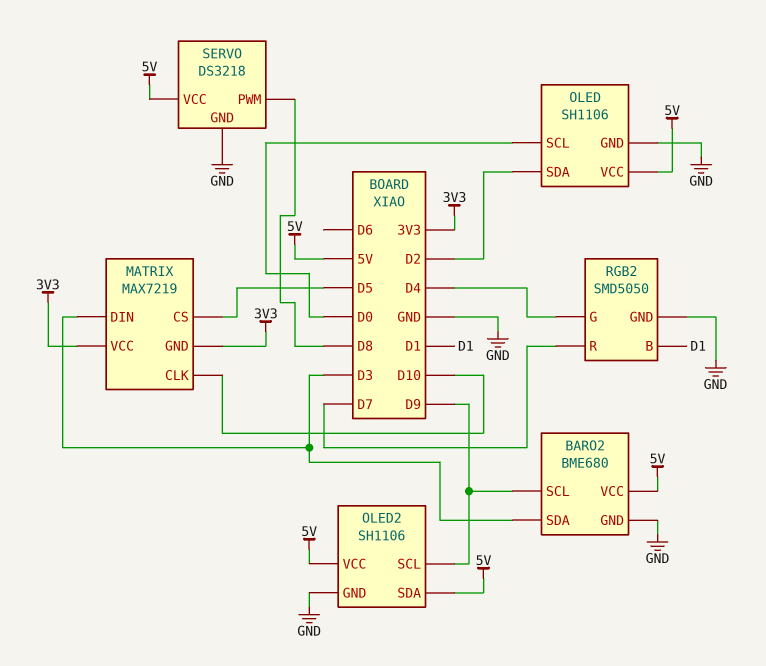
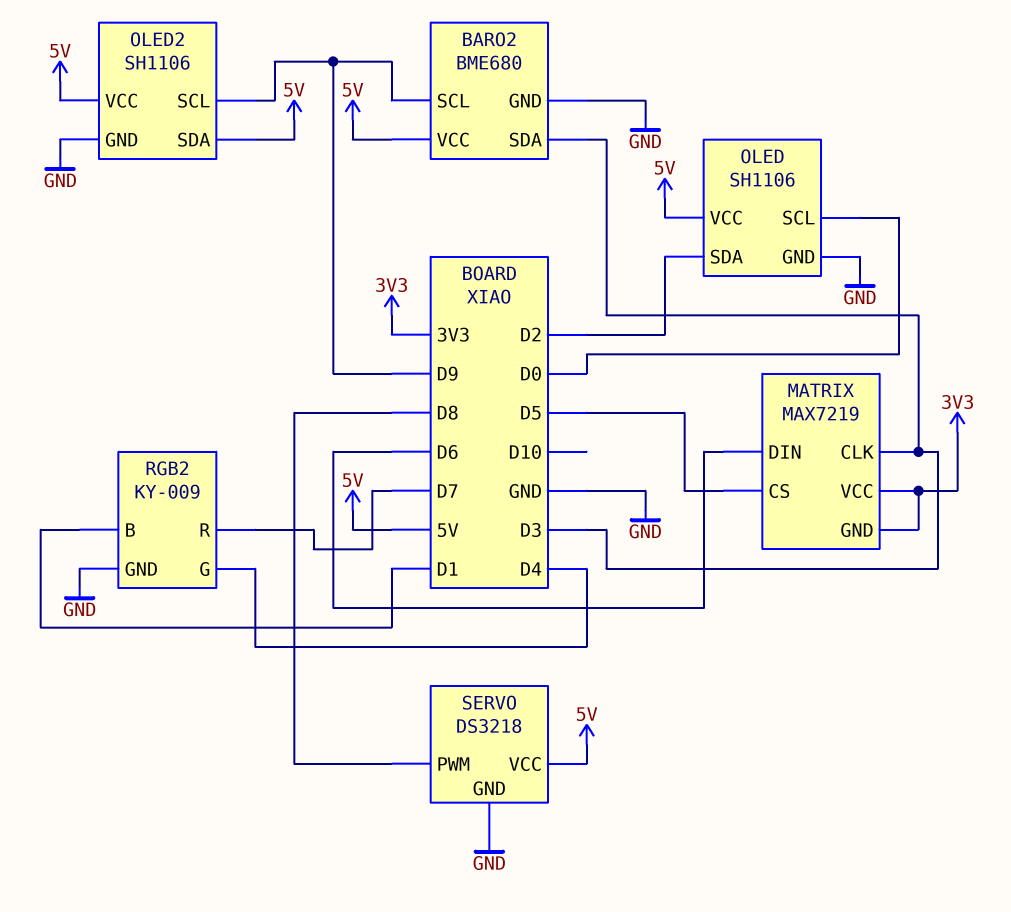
MATRIX pin CLK: D10 -> D3
MATRIX pin DIN: D3 -> D6
RGB2: SMD5050 -> KY-009

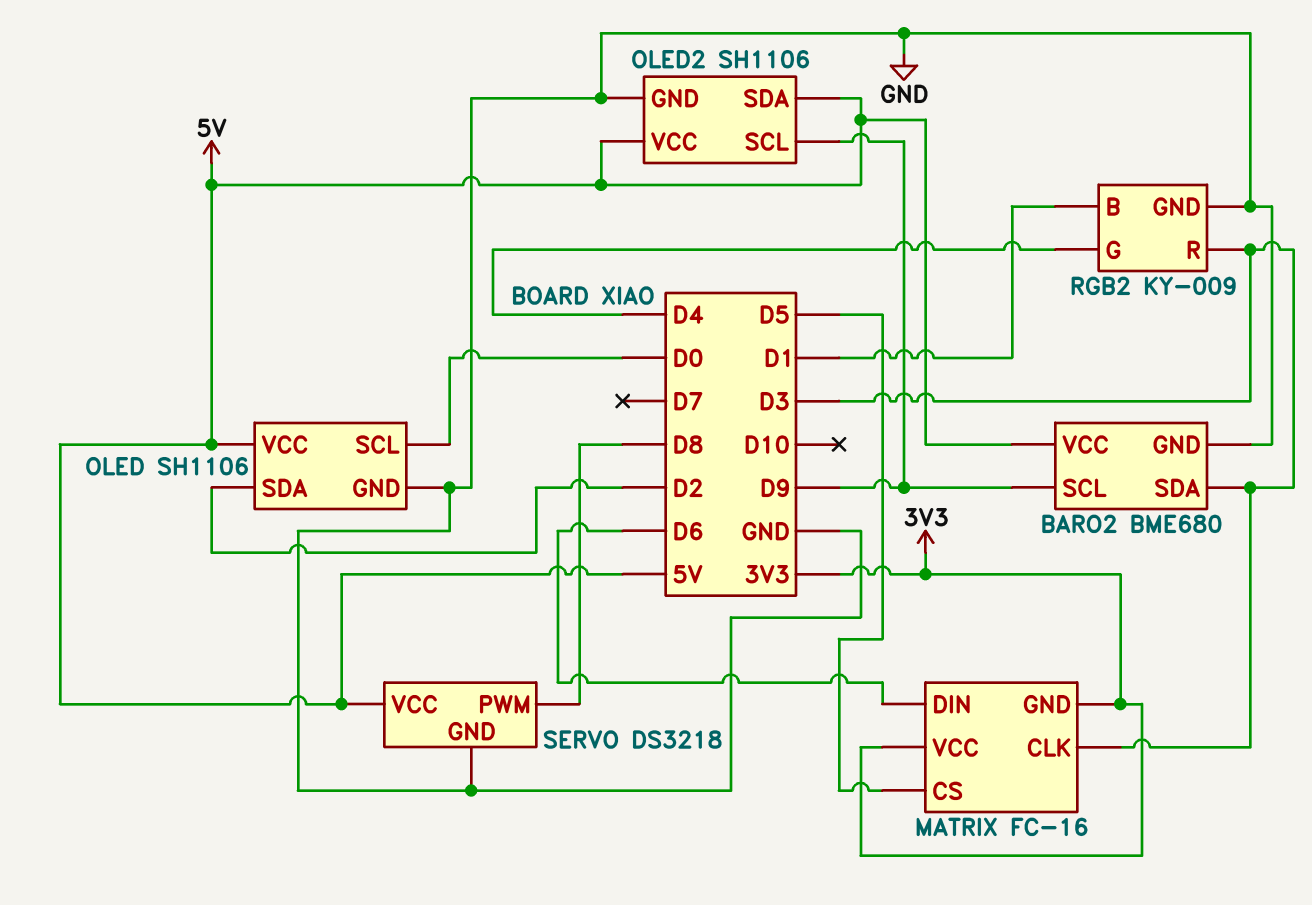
MATRIX: MAX7219 -> FC-16
RGB2 pin R: D7 -> D3

